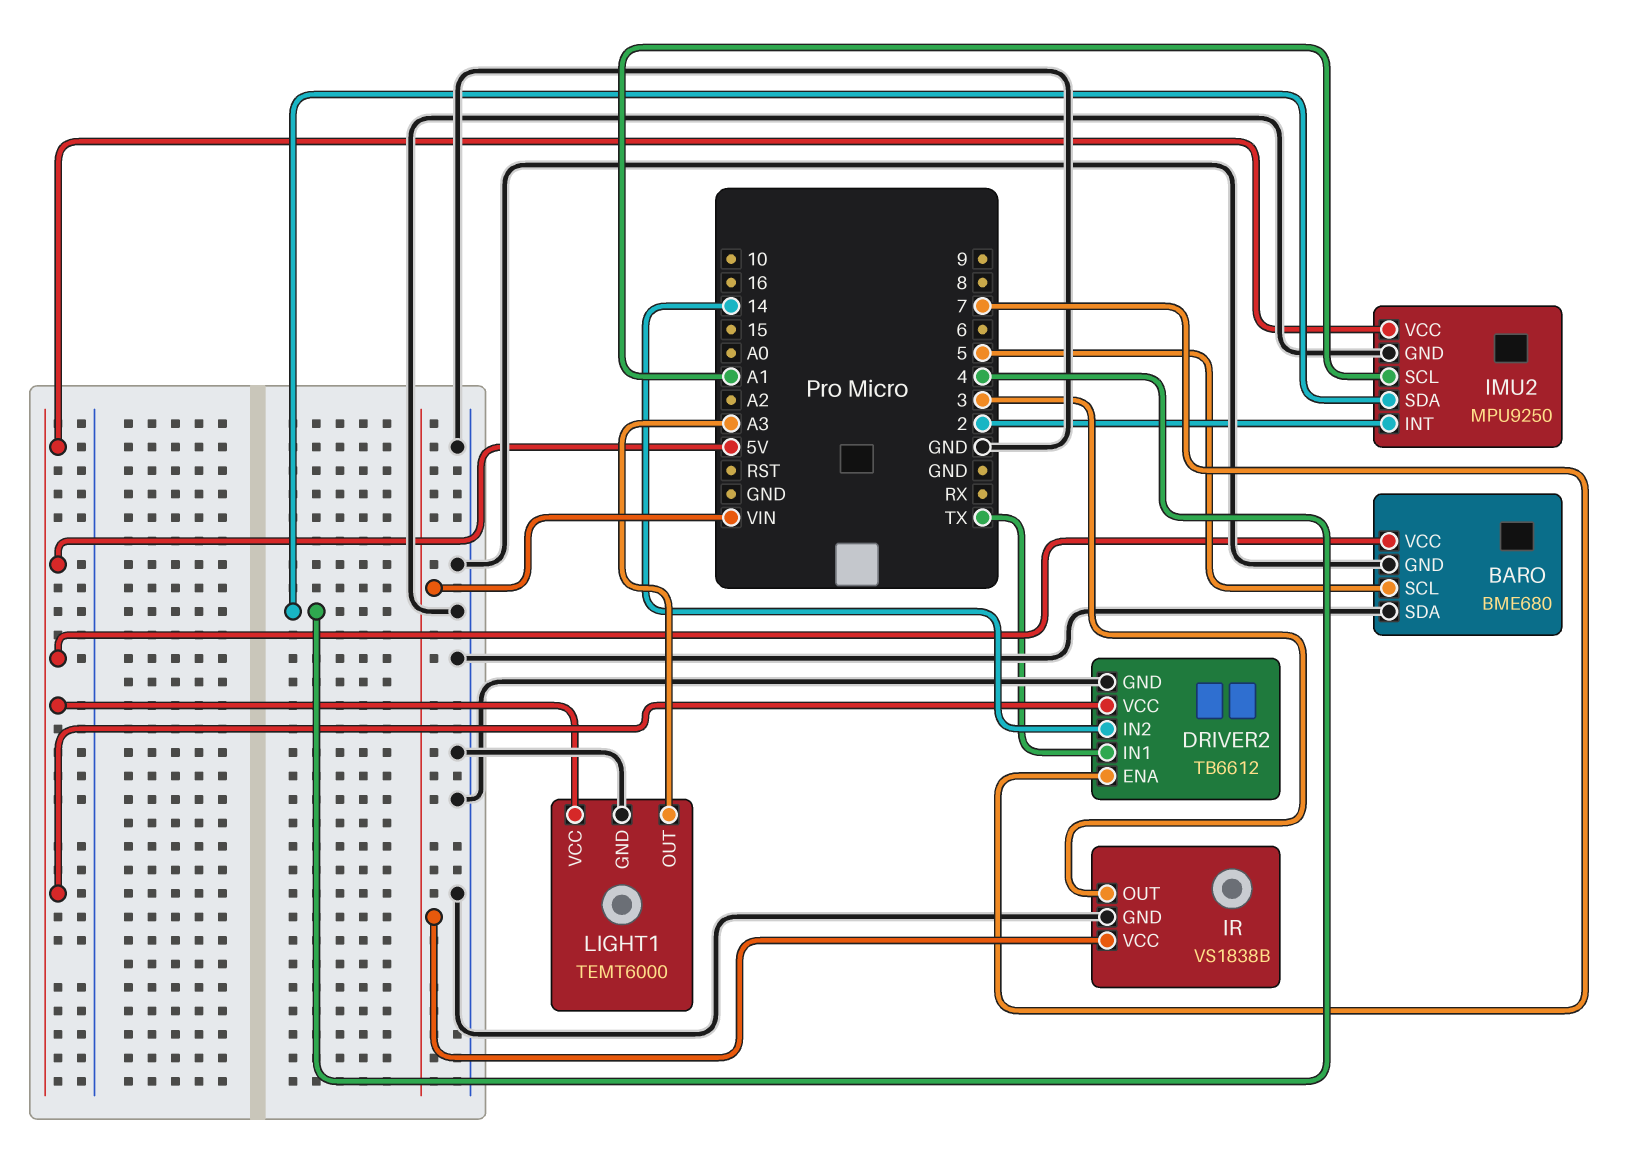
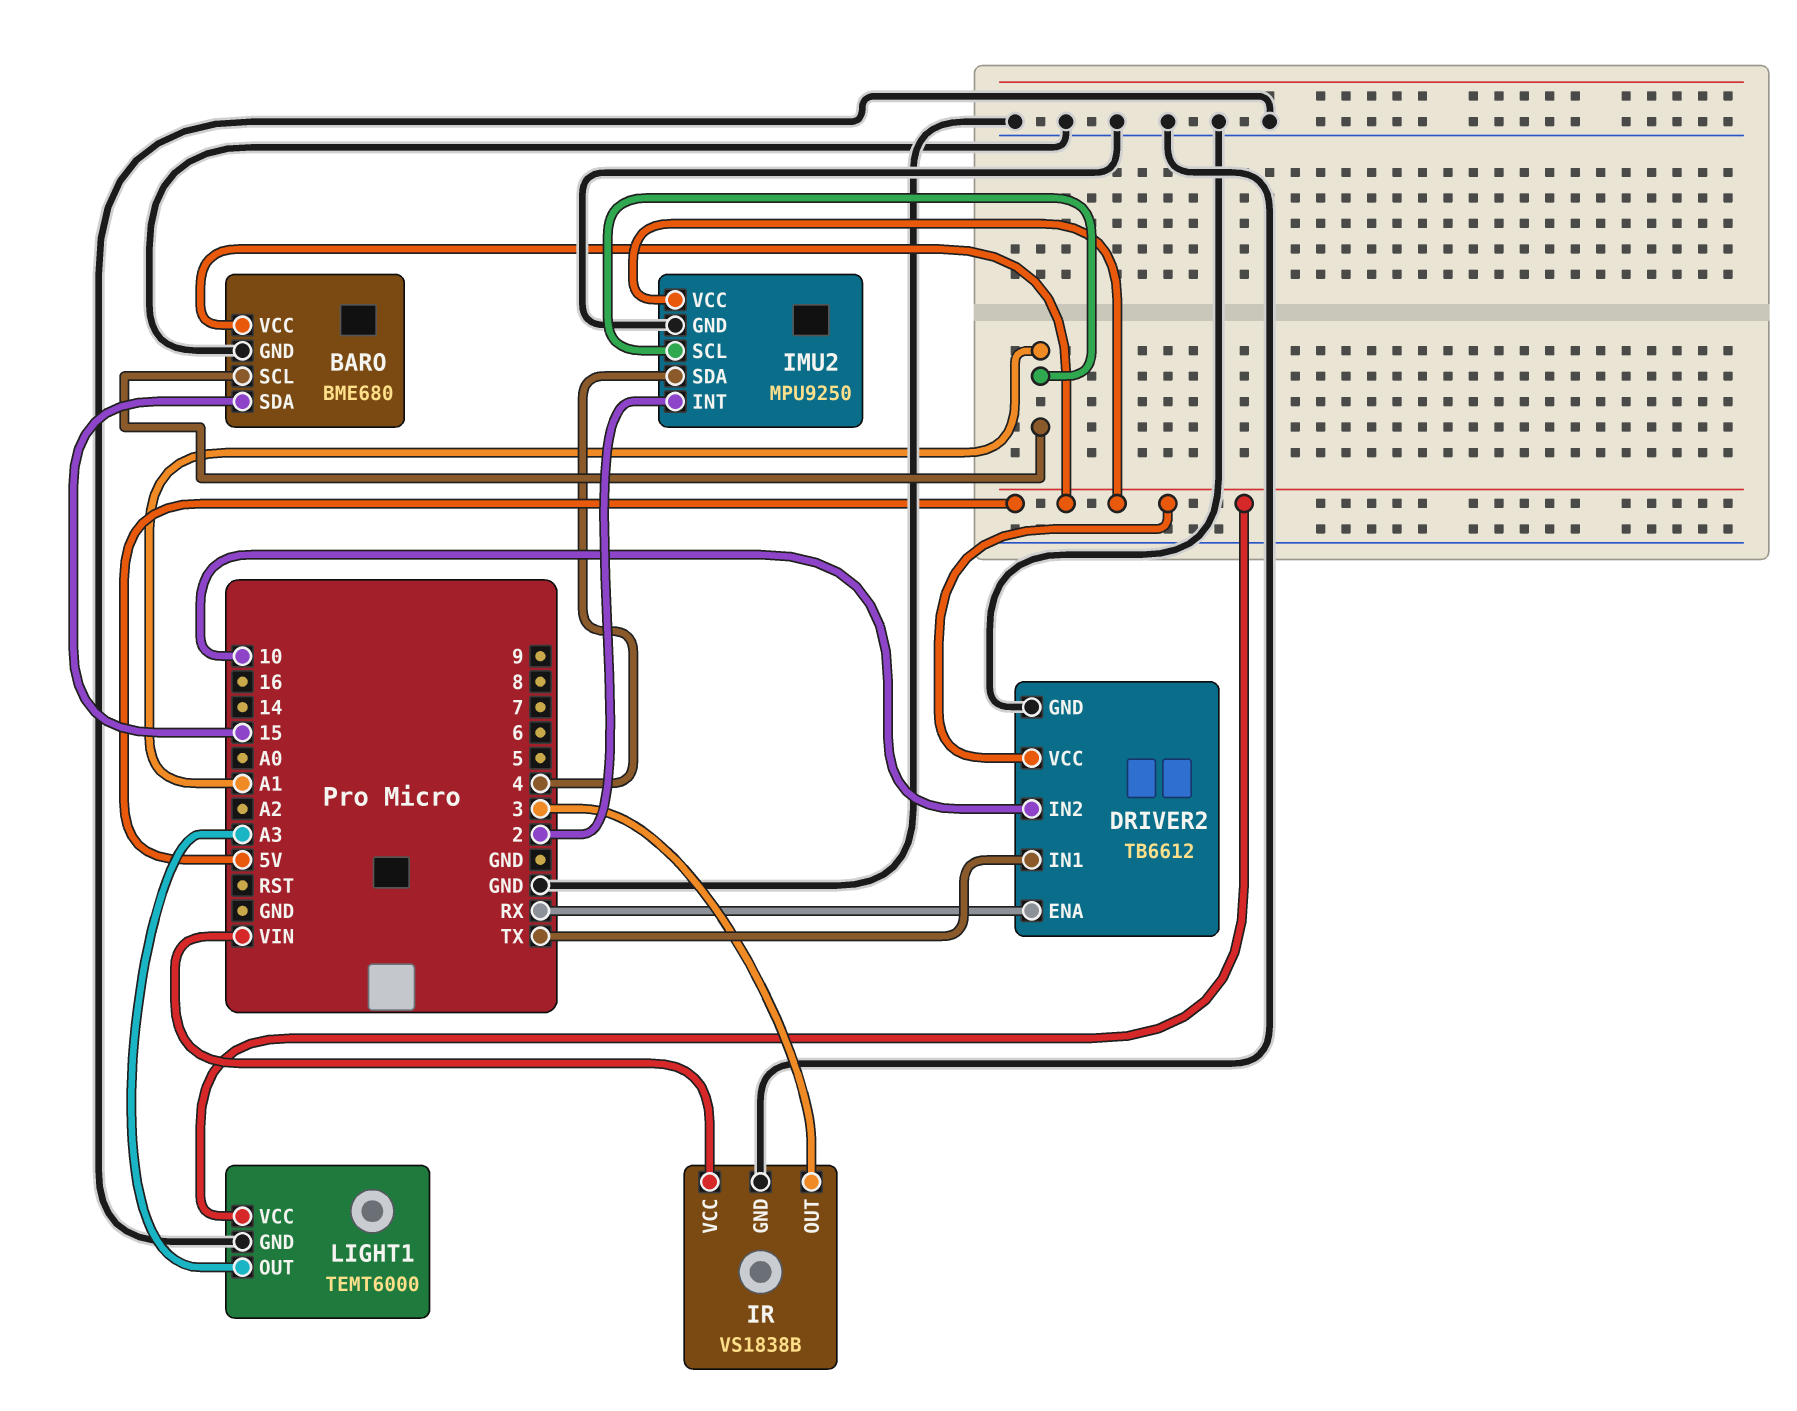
BARO pin SCL: 5 -> A1
BARO pin SDA: GND -> 15
DRIVER2 pin ENA: 7 -> RX
DRIVER2 pin IN2: 14 -> 10

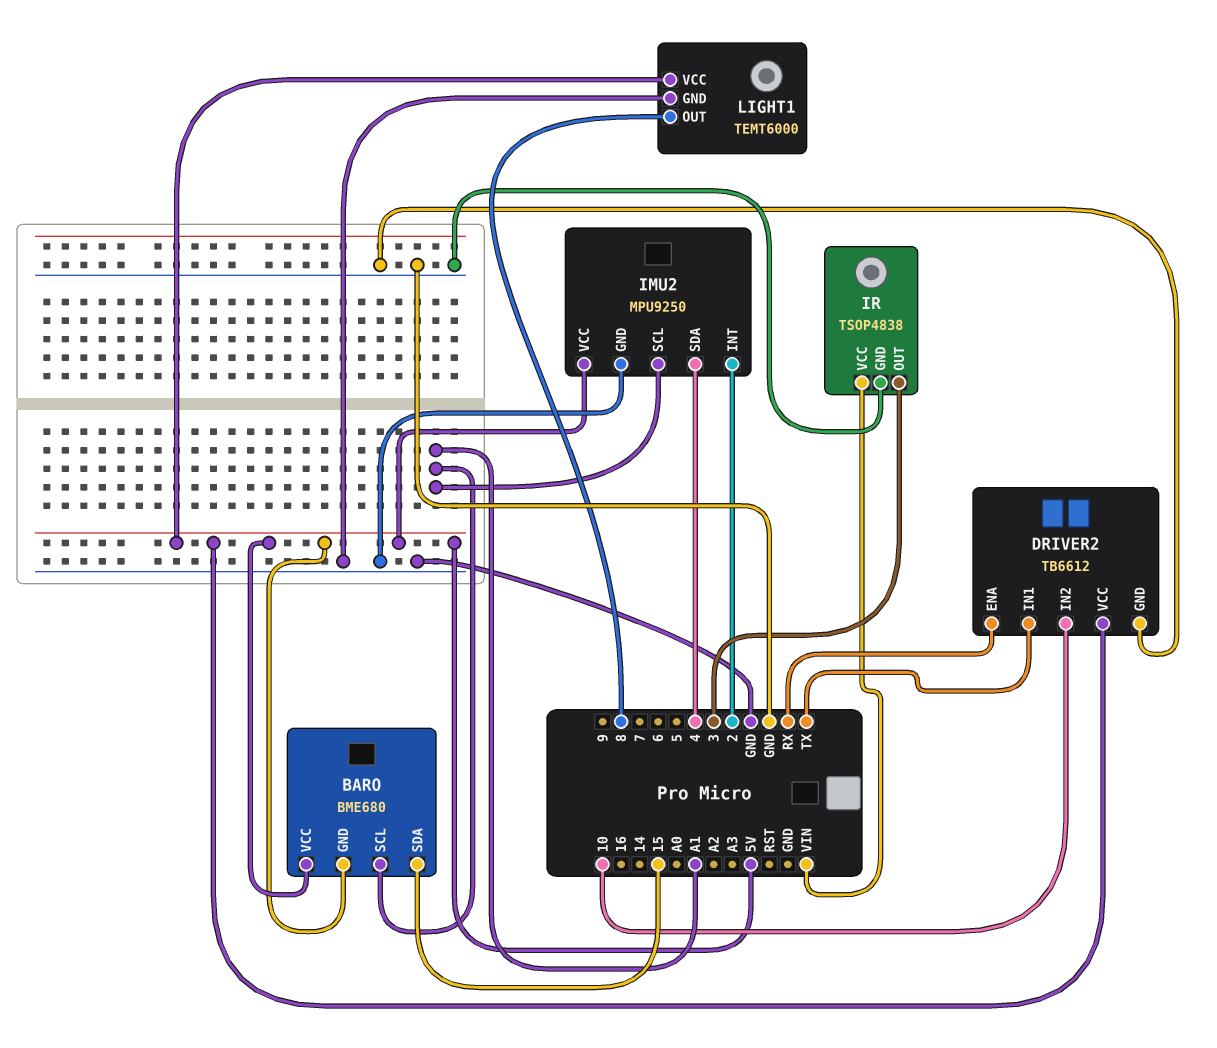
BARO pin GND: GND -> 5V
IR: VS1838B -> TSOP4838
LIGHT1 pin OUT: A3 -> 8

